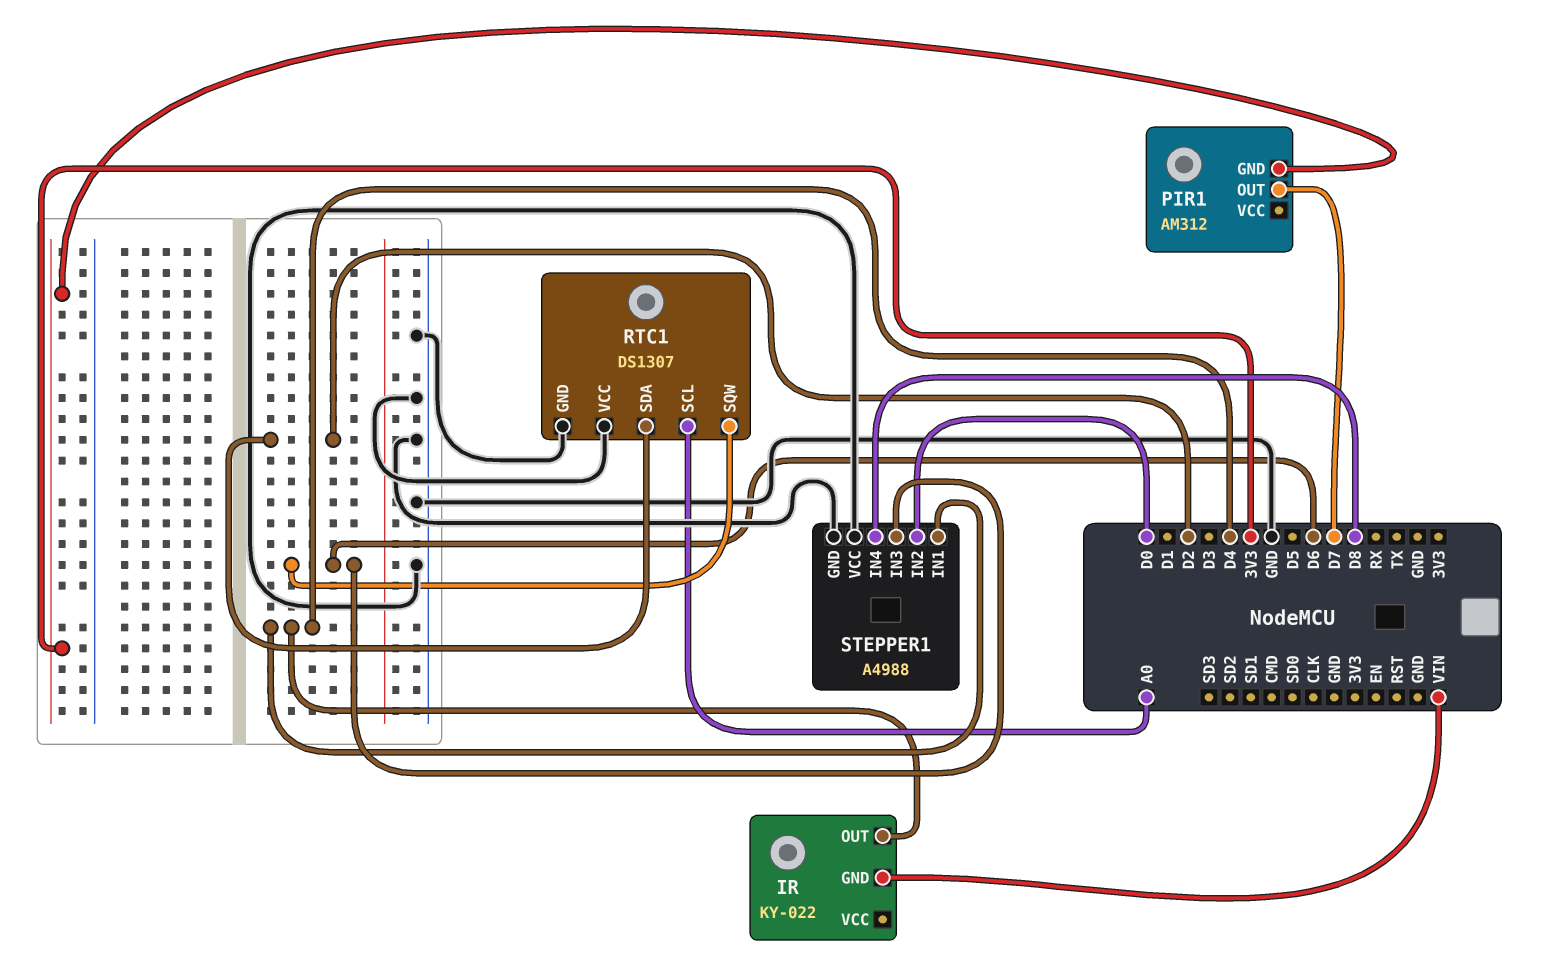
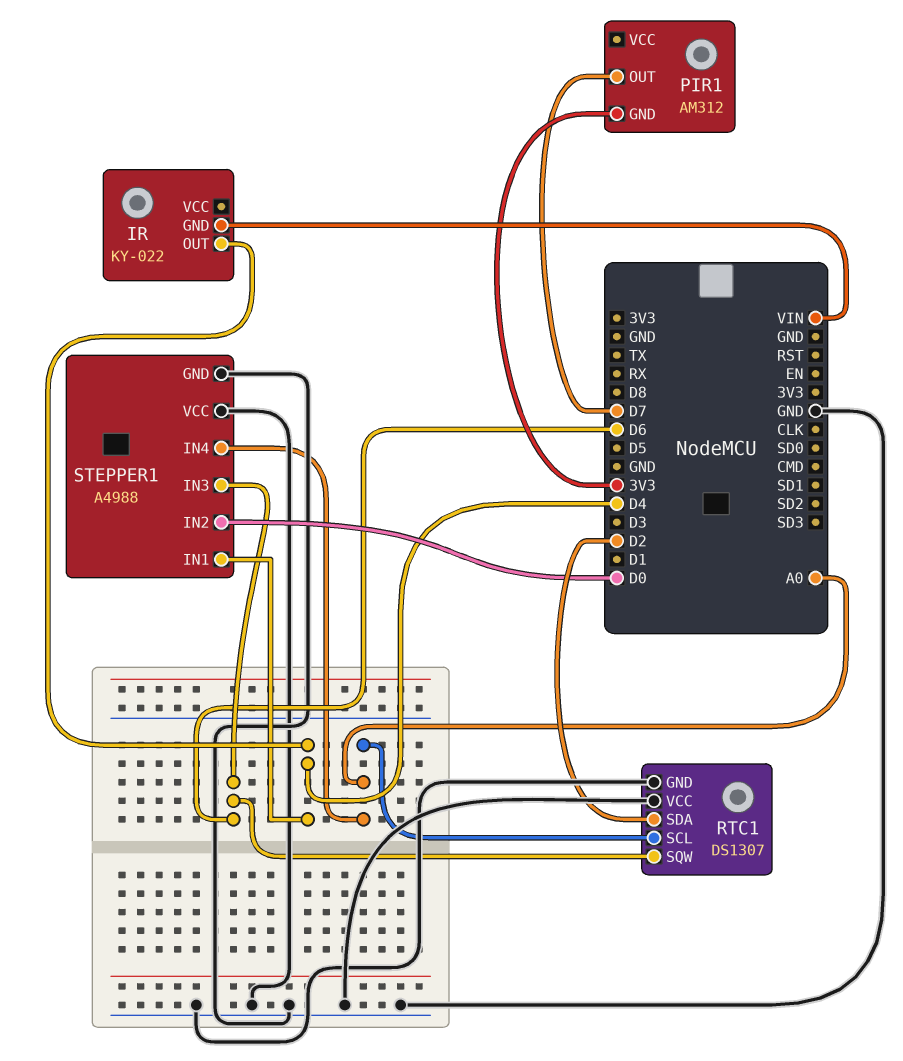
STEPPER1 pin IN4: D8 -> A0

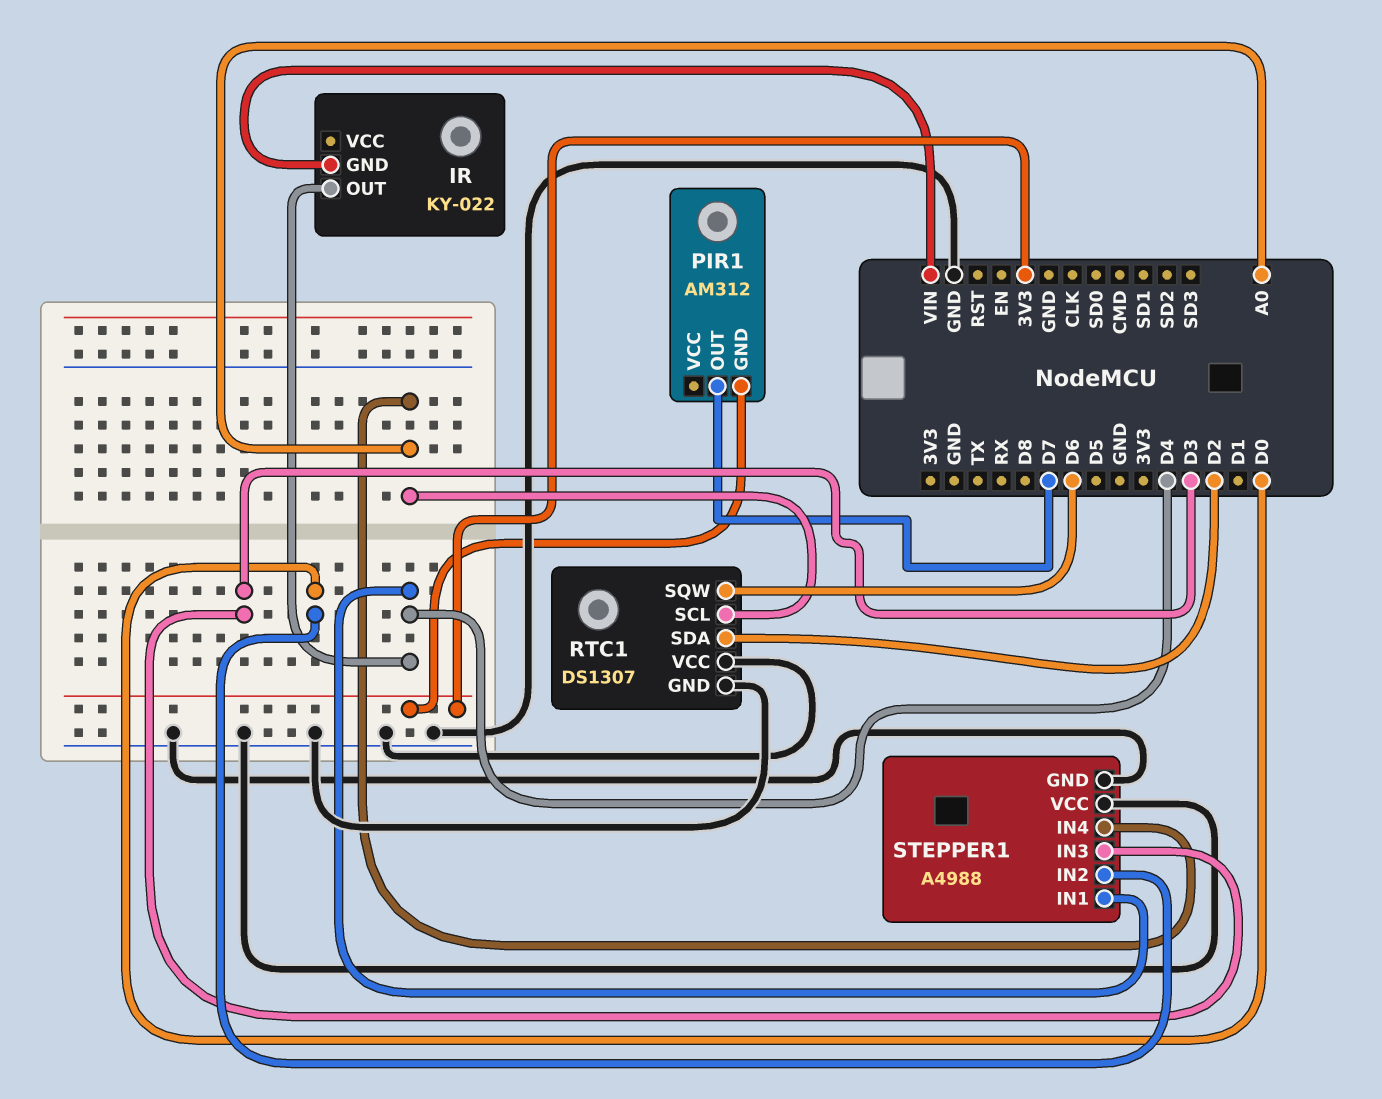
STEPPER1 pin IN3: D6 -> D3

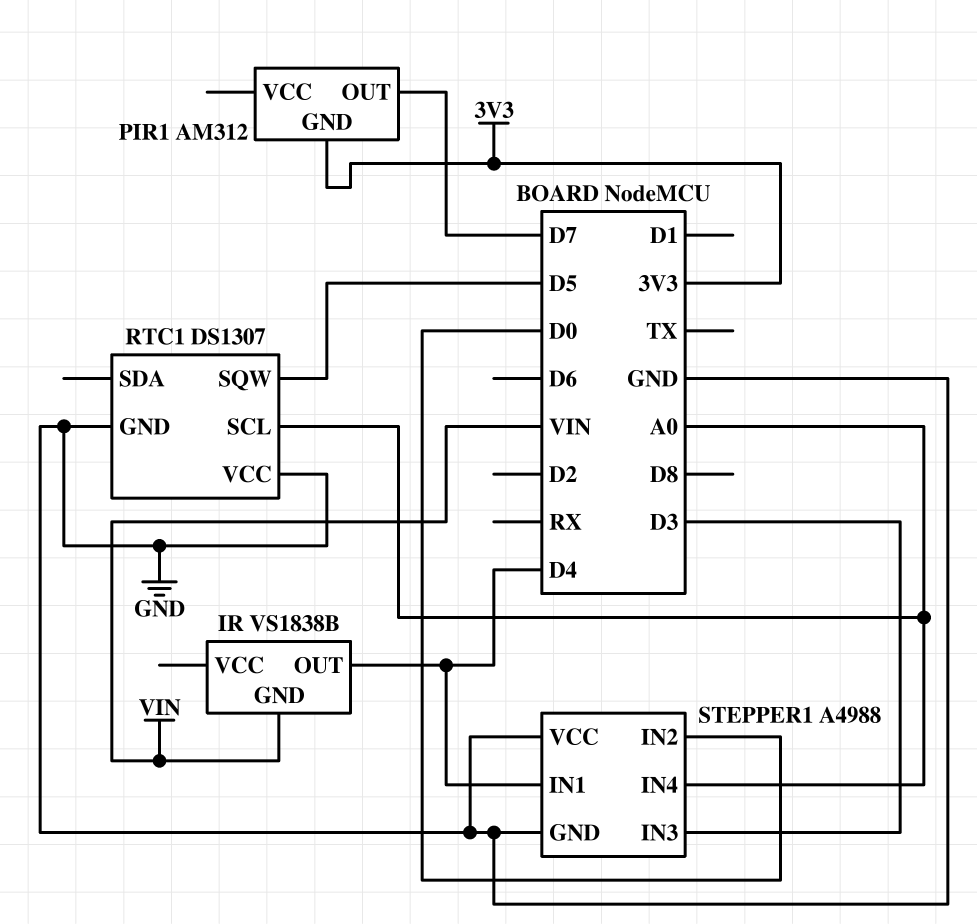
IR: KY-022 -> VS1838B
RTC1 pin SDA: D2 -> none
RTC1 pin SQW: D6 -> D5

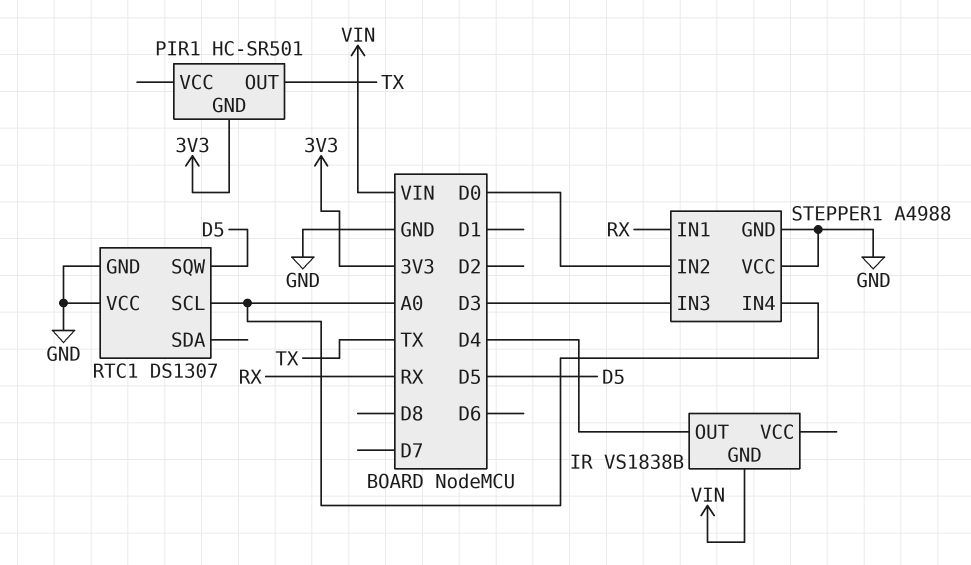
PIR1: AM312 -> HC-SR501
PIR1 pin OUT: D7 -> TX
STEPPER1 pin IN1: D4 -> RX

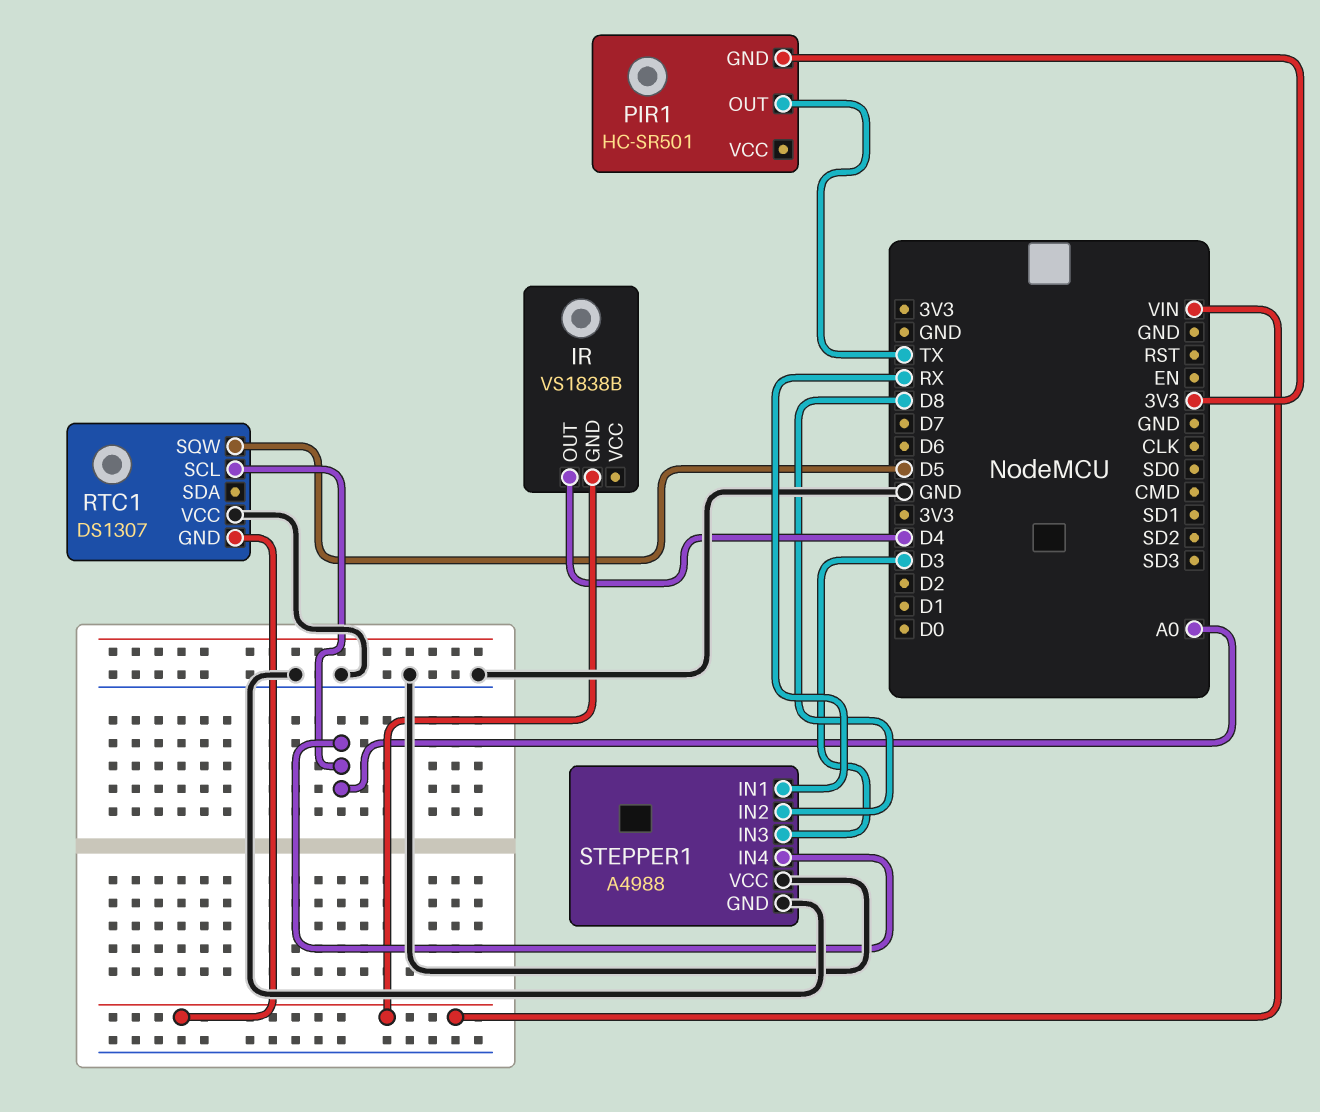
RTC1 pin GND: GND -> VIN
STEPPER1 pin IN2: D0 -> D8

